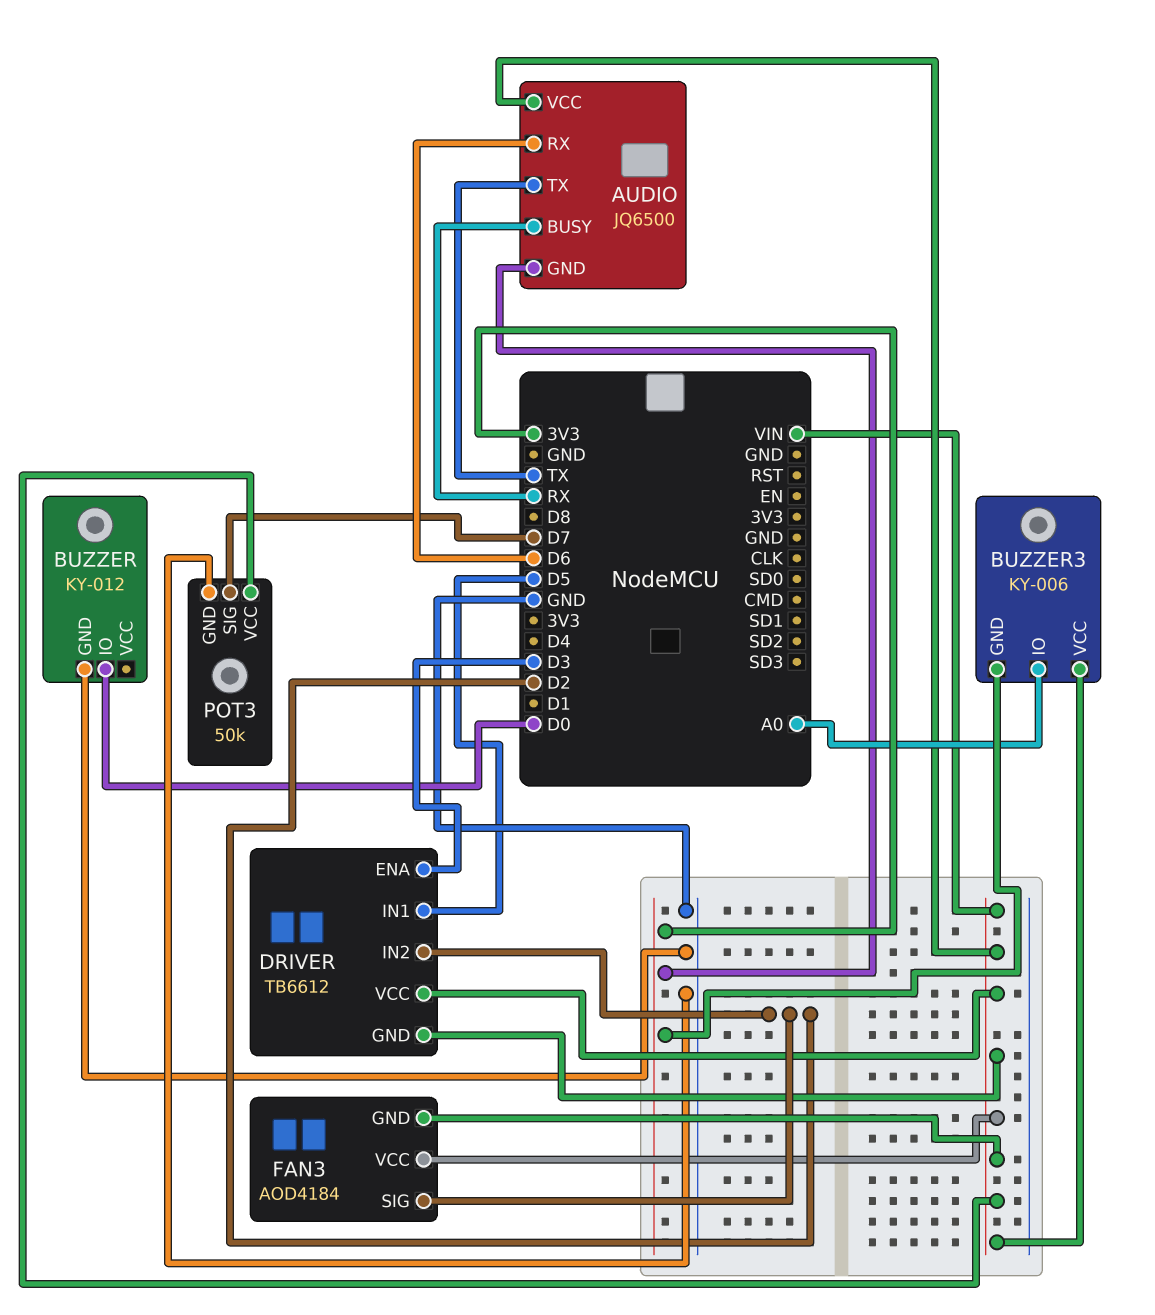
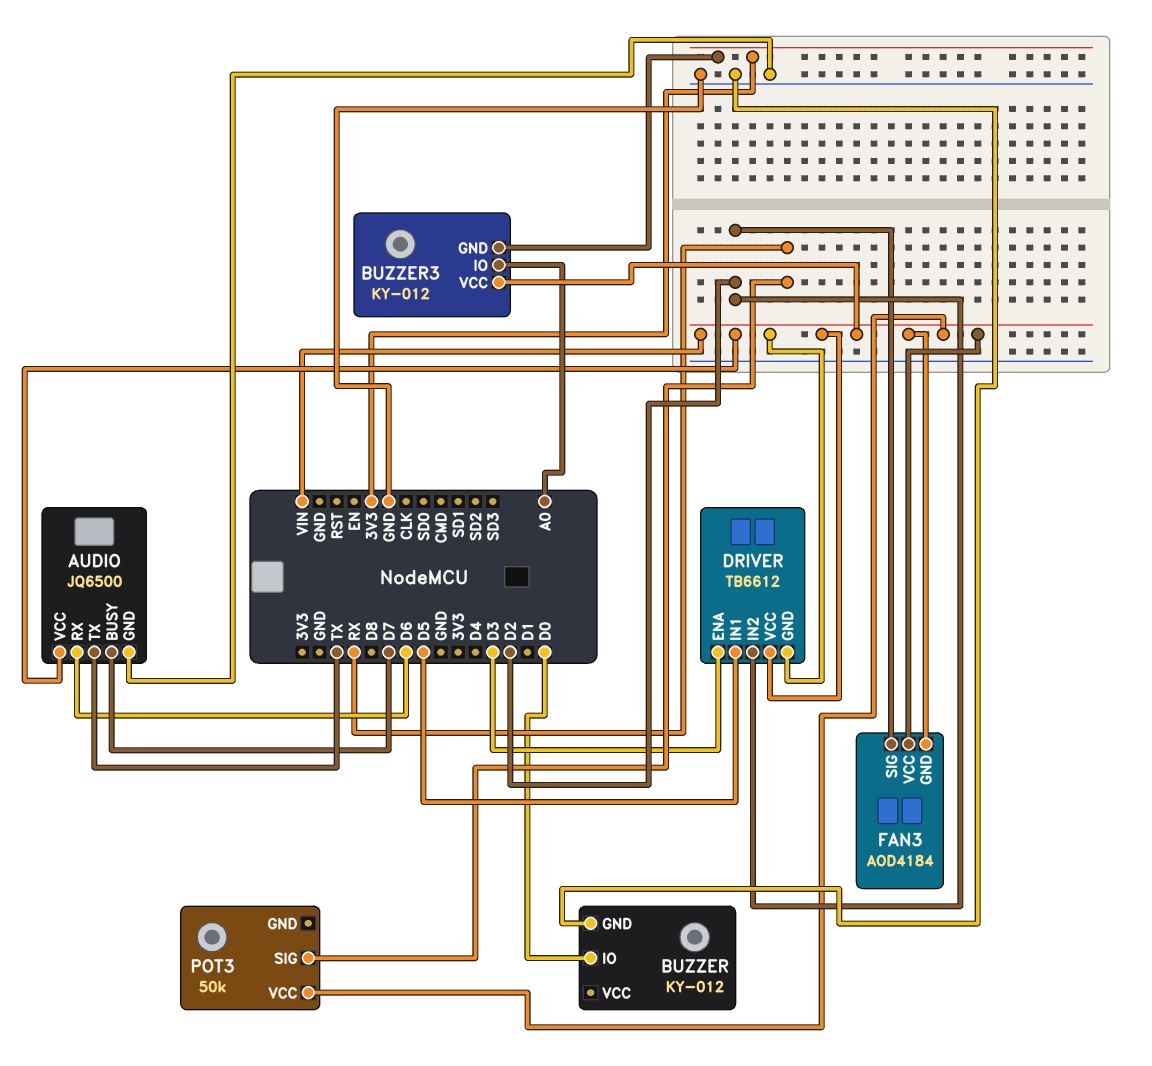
AUDIO pin BUSY: RX -> D7
AUDIO pin GND: 3V3 -> GND
BUZZER3: KY-006 -> KY-012
POT3 pin GND: GND -> none
POT3 pin SIG: D7 -> RX

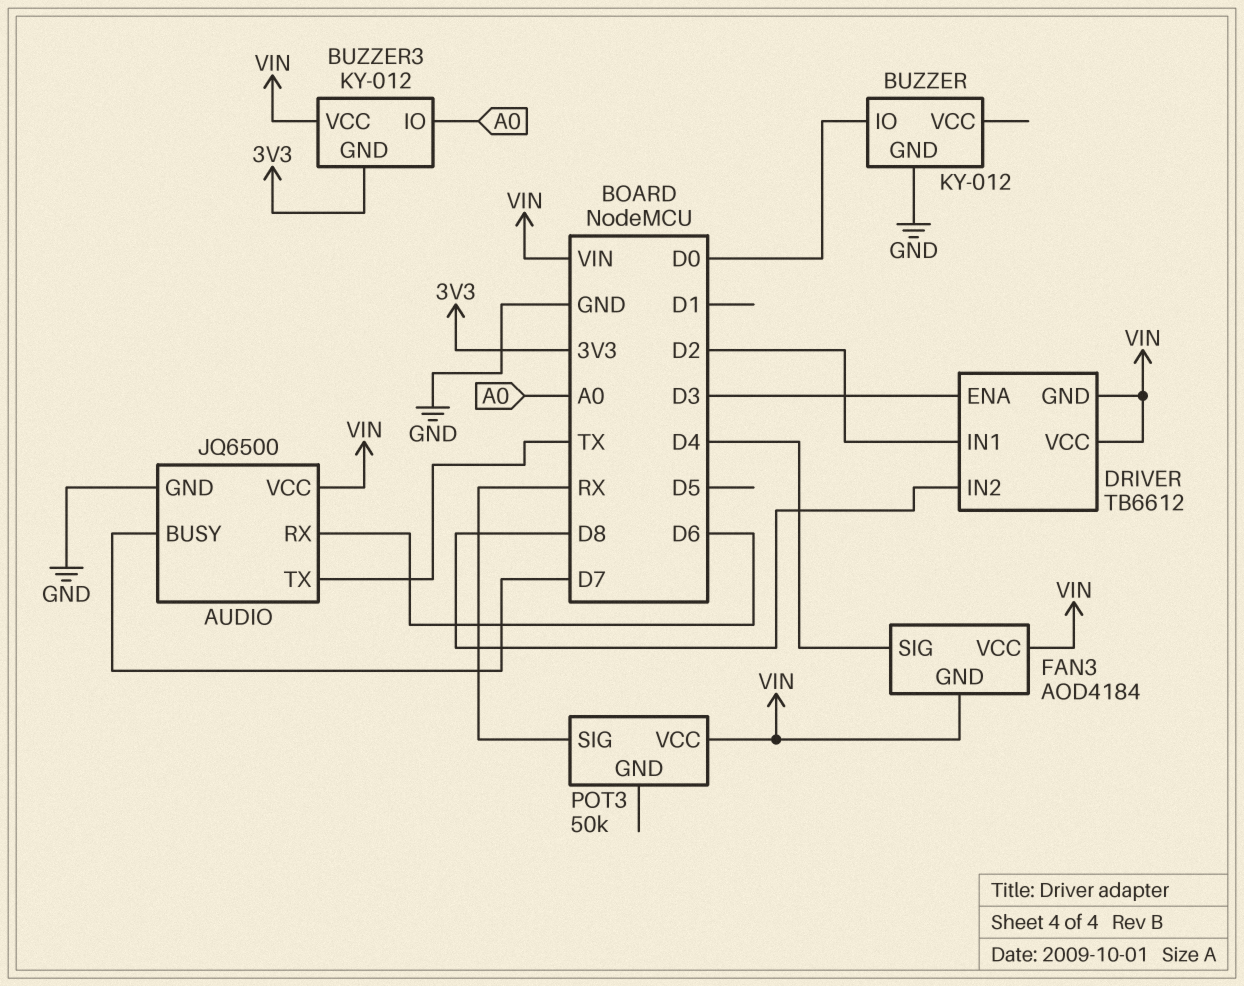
DRIVER pin IN1: D5 -> D2
DRIVER pin IN2: D2 -> D8
FAN3 pin SIG: D2 -> D4

